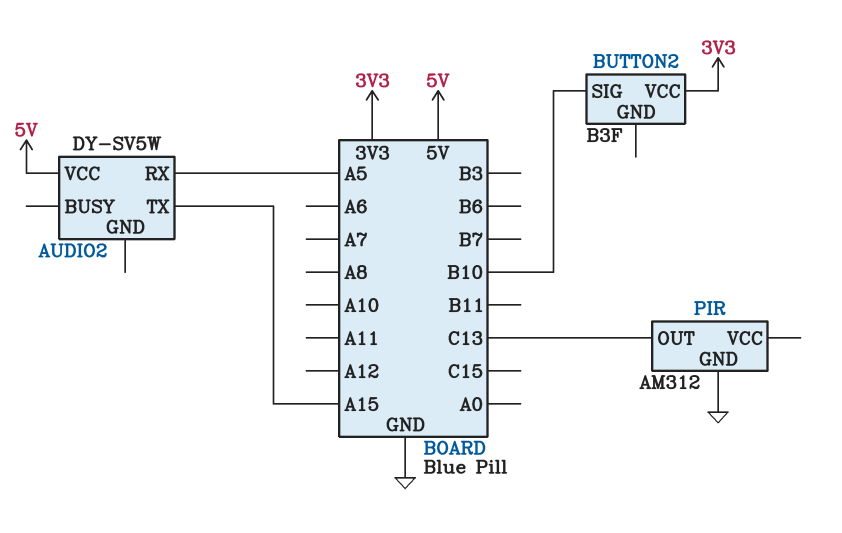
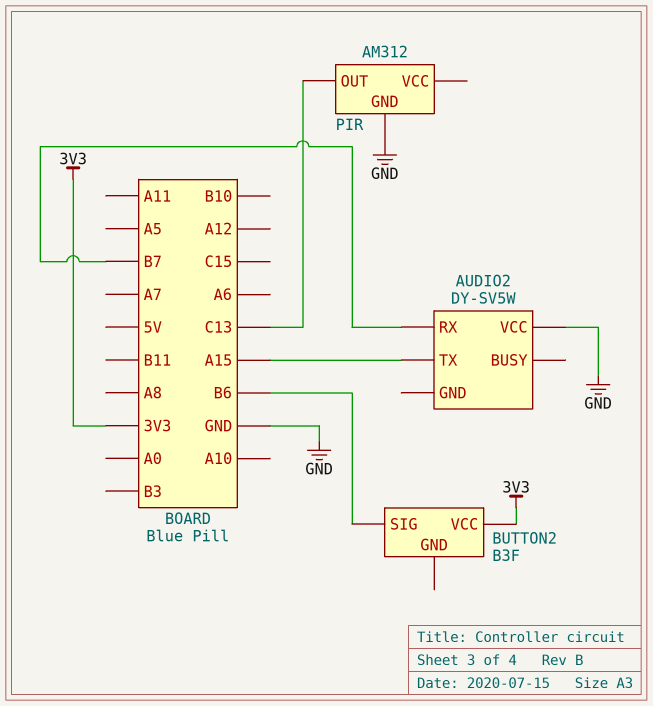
AUDIO2 pin RX: A5 -> B7
AUDIO2 pin VCC: 5V -> GND
BUTTON2 pin SIG: B10 -> B6

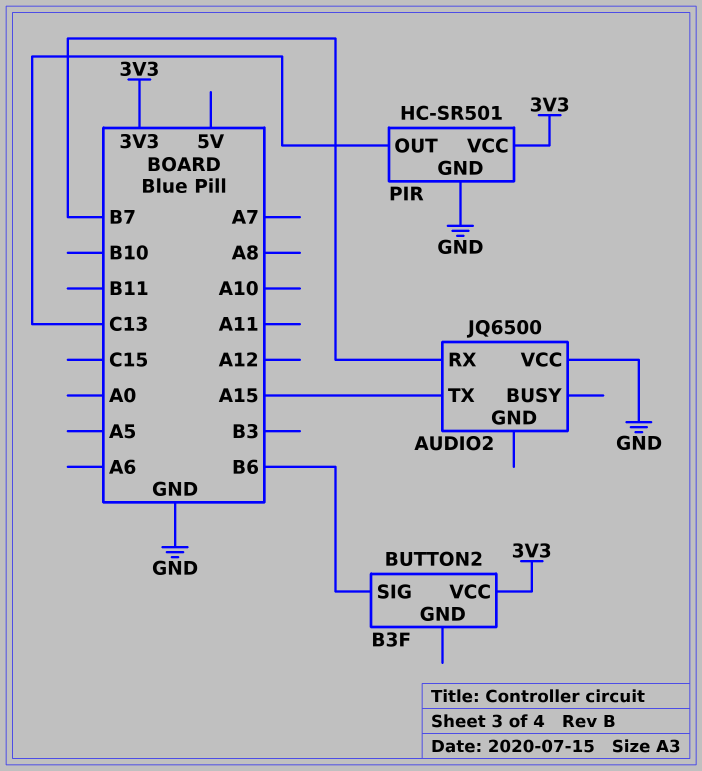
AUDIO2: DY-SV5W -> JQ6500
PIR: AM312 -> HC-SR501
PIR pin VCC: none -> 3V3

